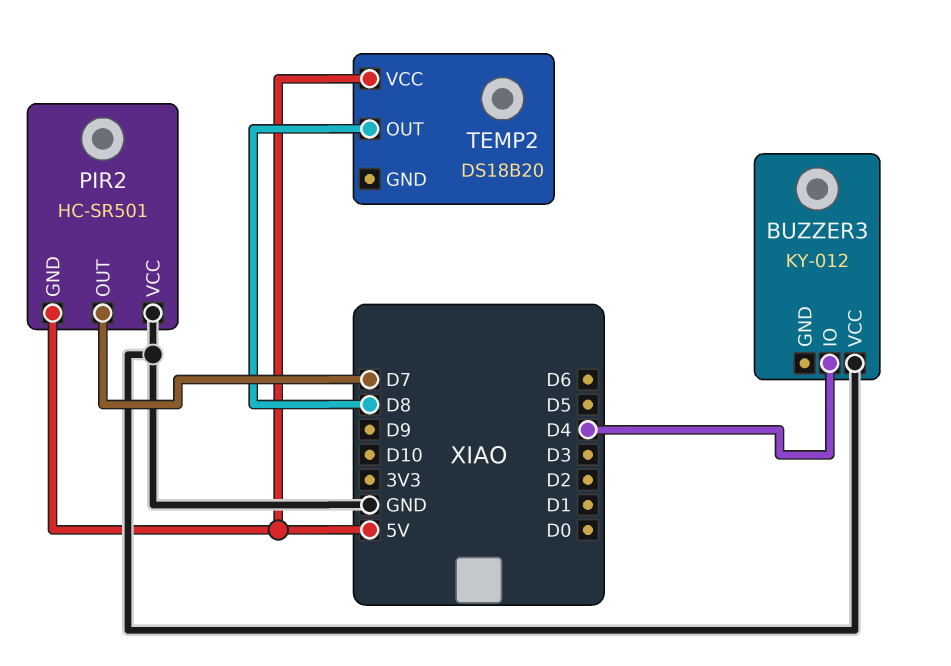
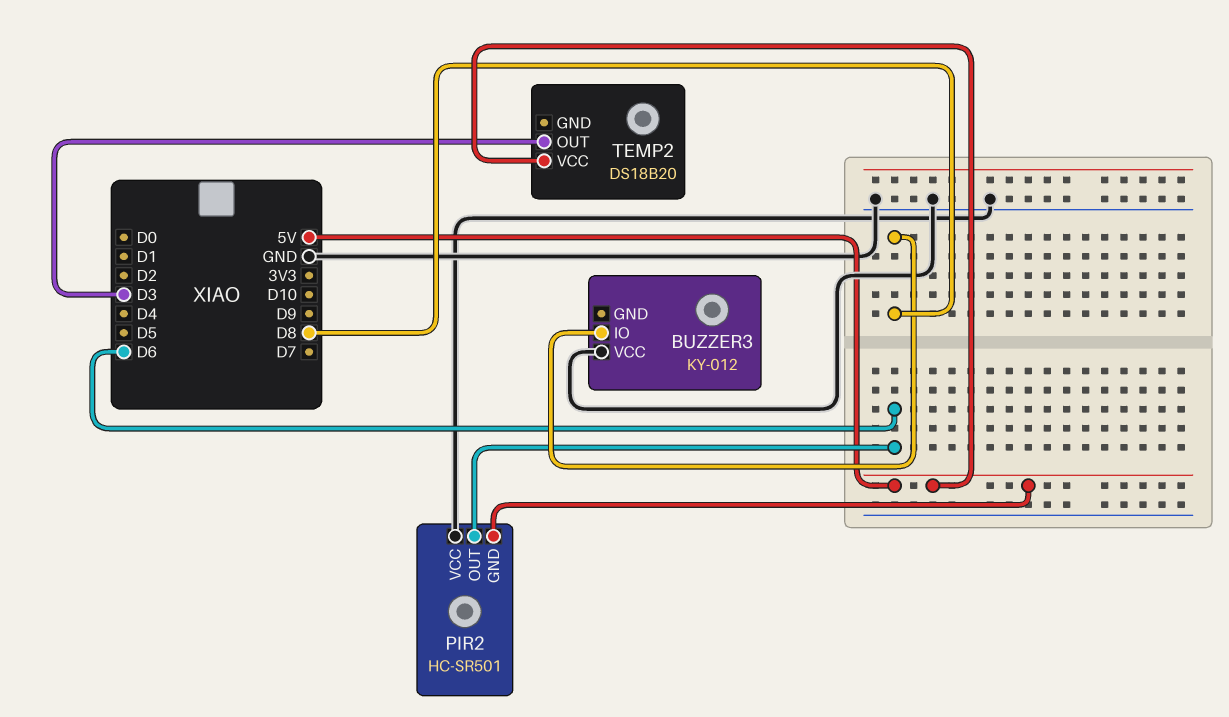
BUZZER3 pin IO: D4 -> D8
PIR2 pin OUT: D7 -> D6
TEMP2 pin OUT: D8 -> D3

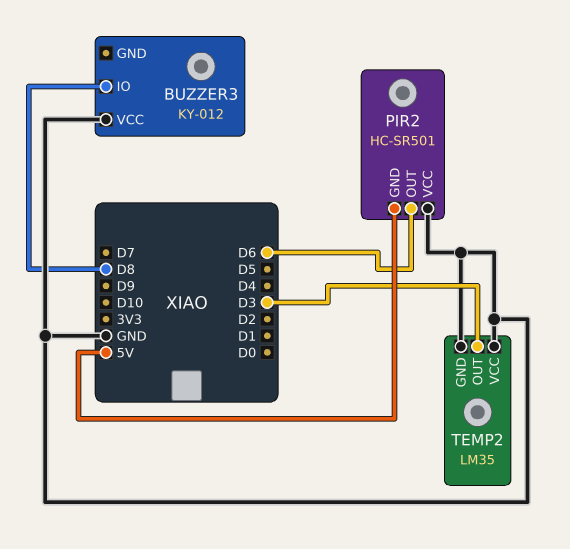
TEMP2: DS18B20 -> LM35
TEMP2 pin GND: none -> GND
TEMP2 pin VCC: 5V -> GND

